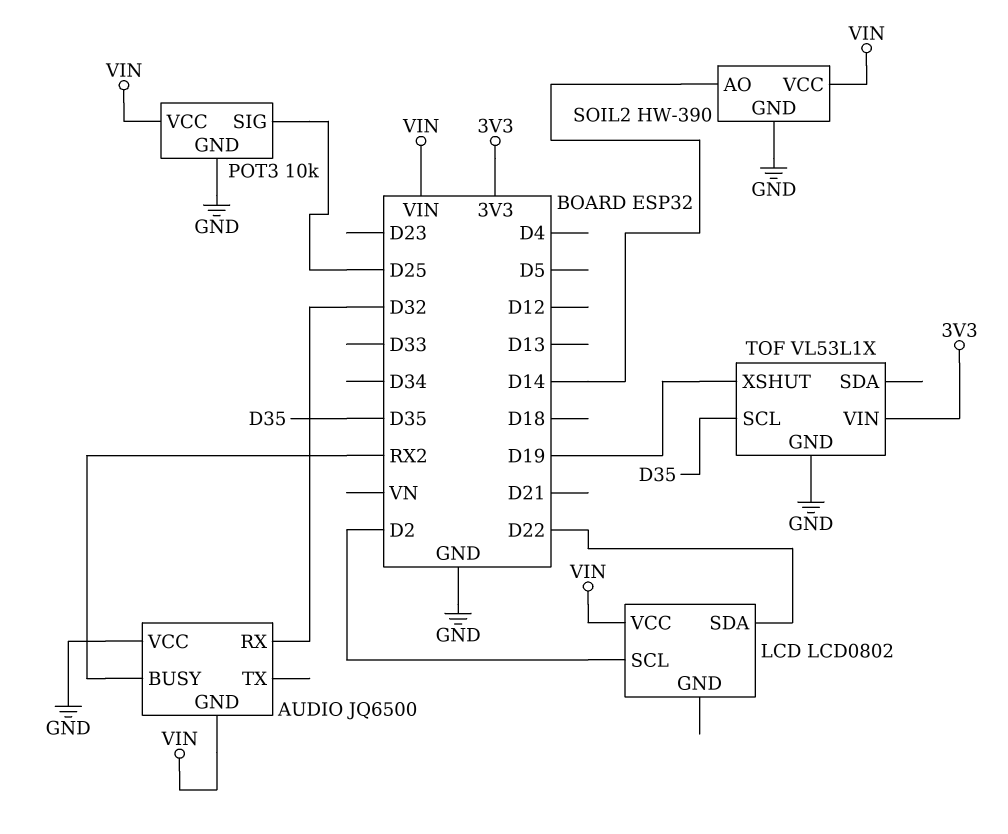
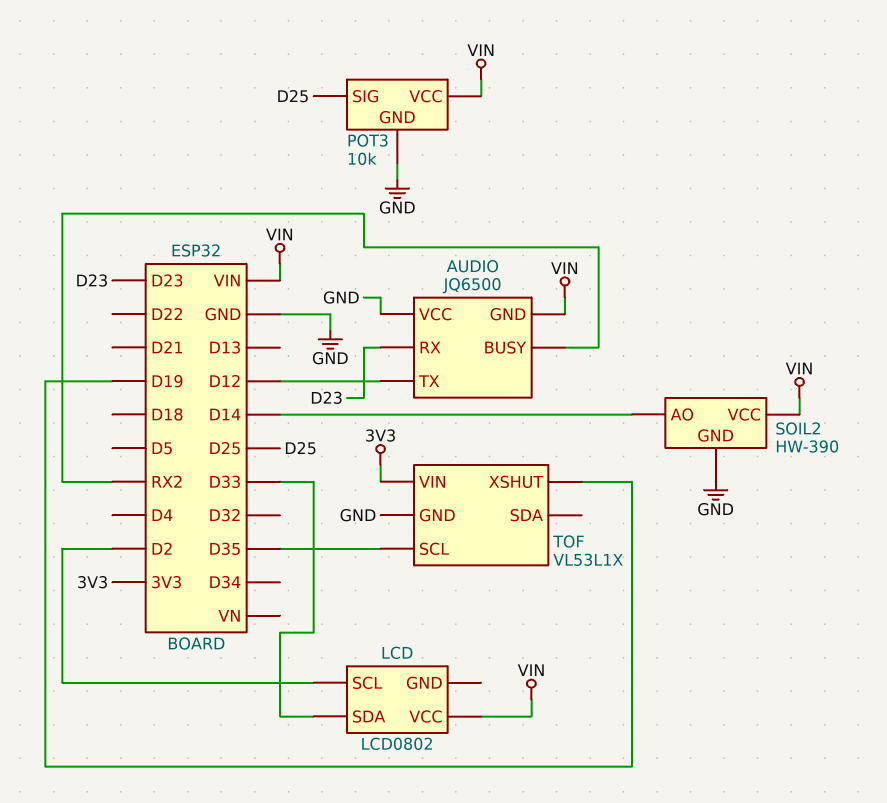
AUDIO pin RX: D32 -> D23
AUDIO pin TX: none -> D12
LCD pin SDA: D22 -> D33

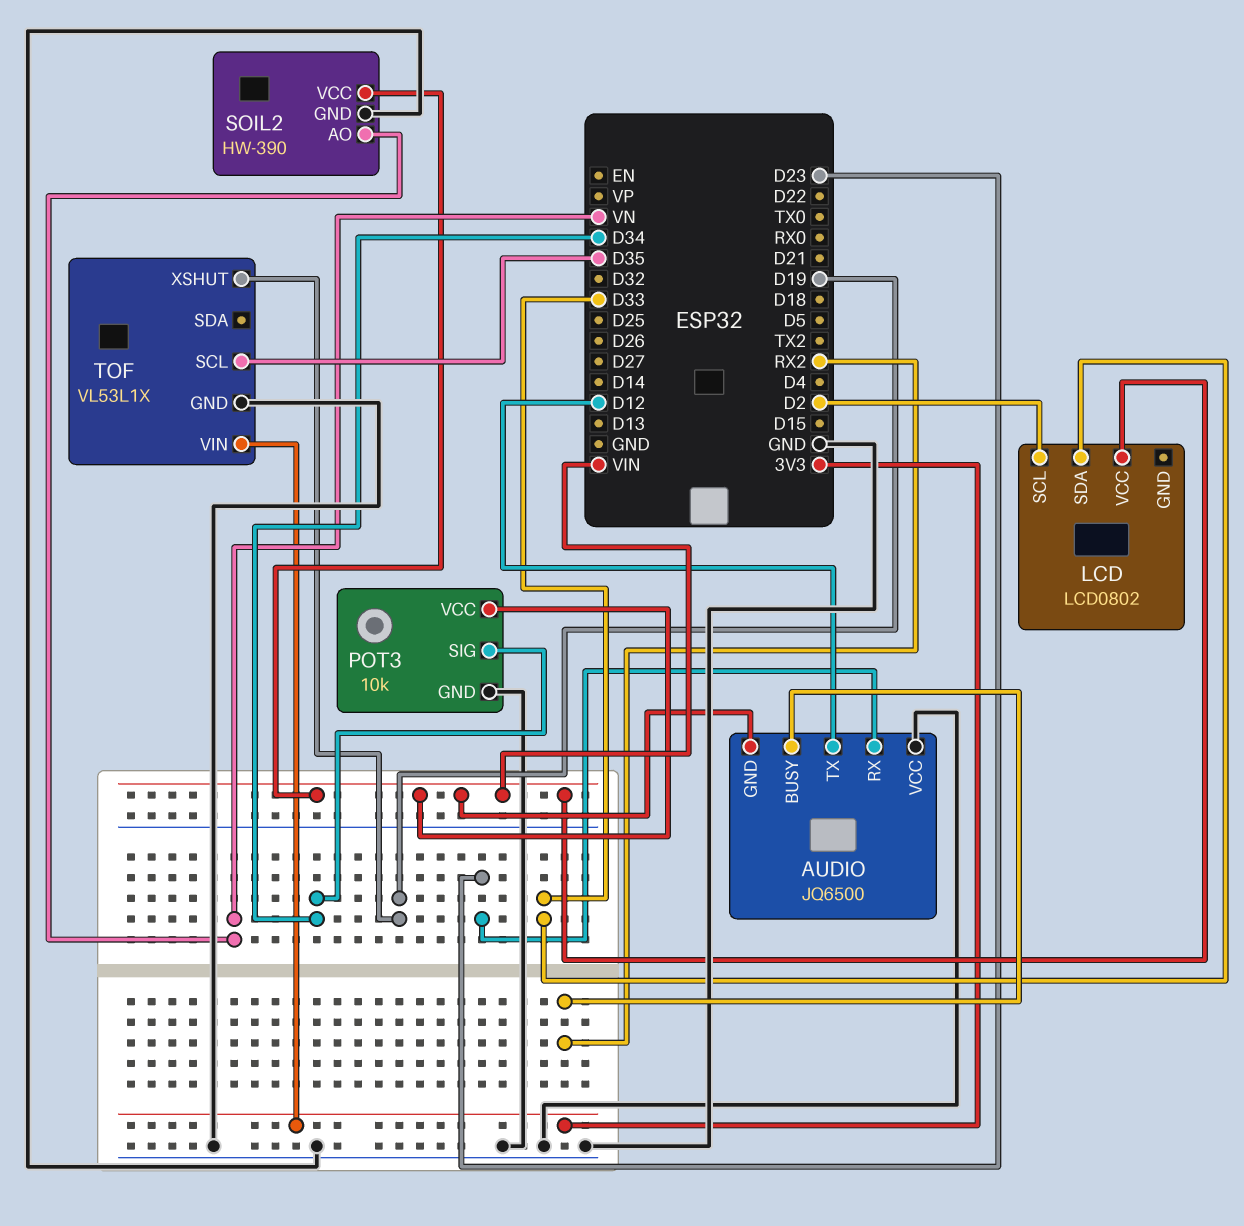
POT3 pin SIG: D25 -> D34
SOIL2 pin AO: D14 -> VN

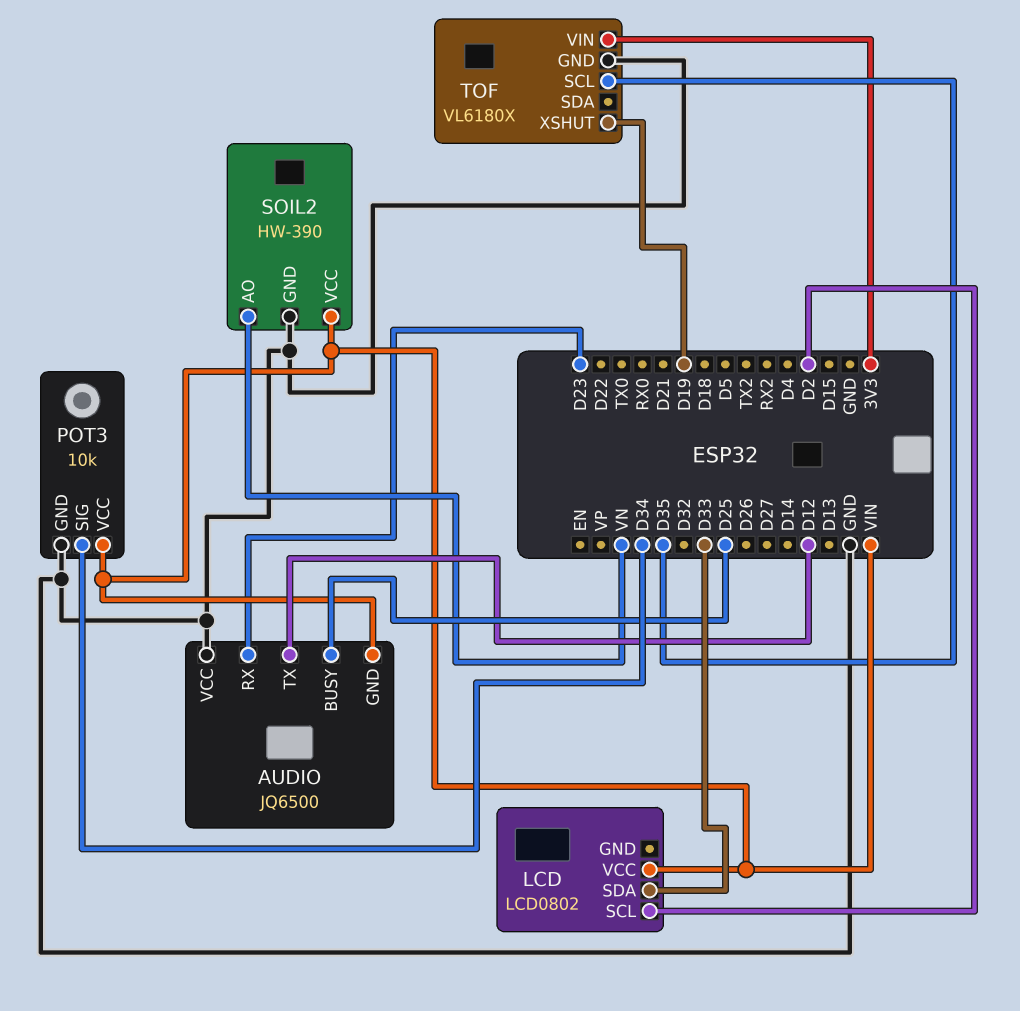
AUDIO pin BUSY: RX2 -> D25
TOF: VL53L1X -> VL6180X

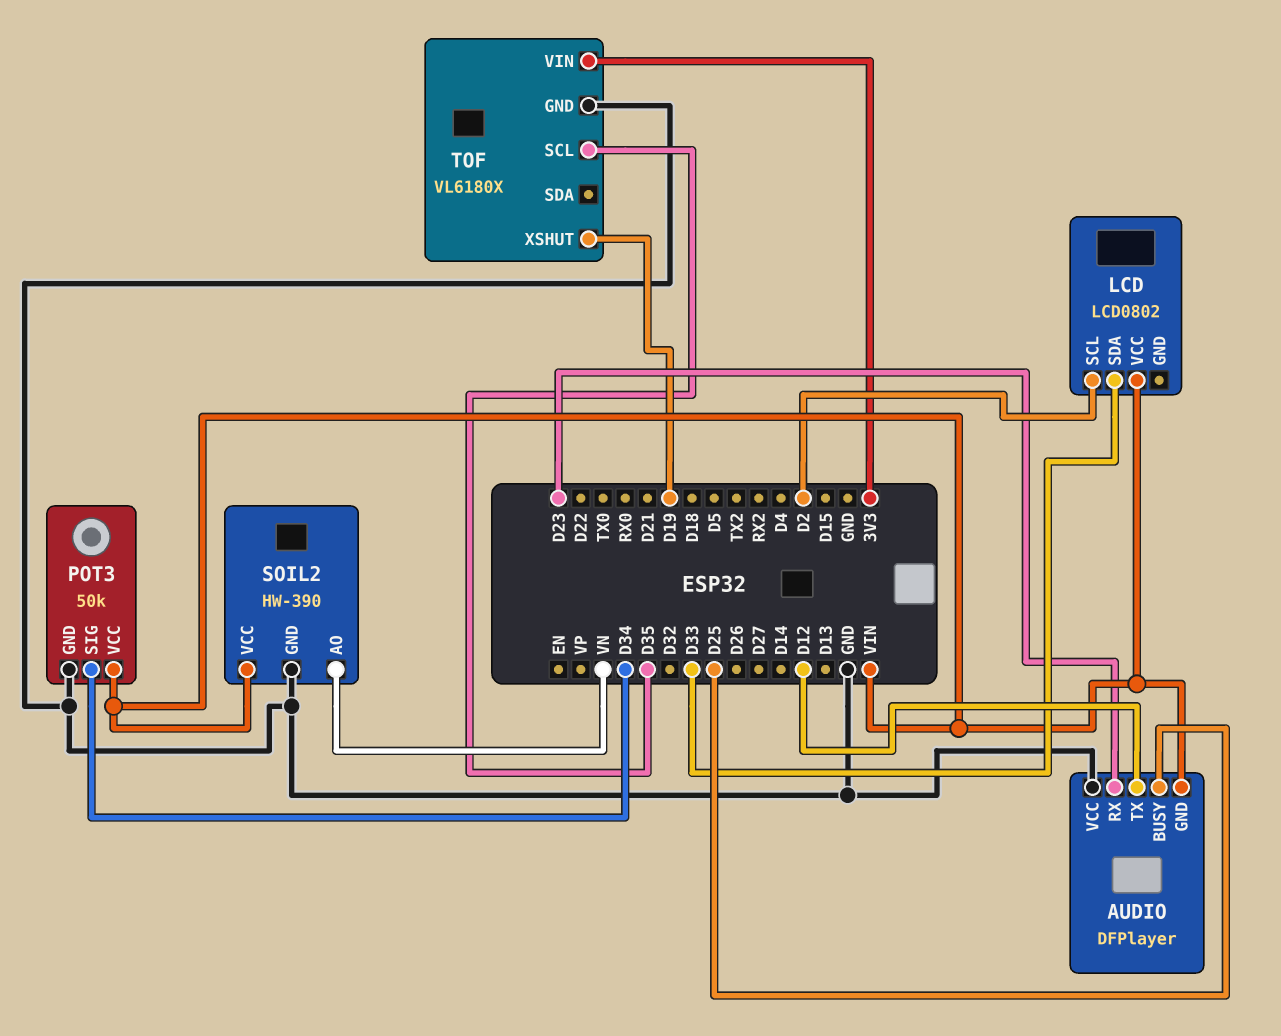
AUDIO: JQ6500 -> DFPlayer
POT3: 10k -> 50k

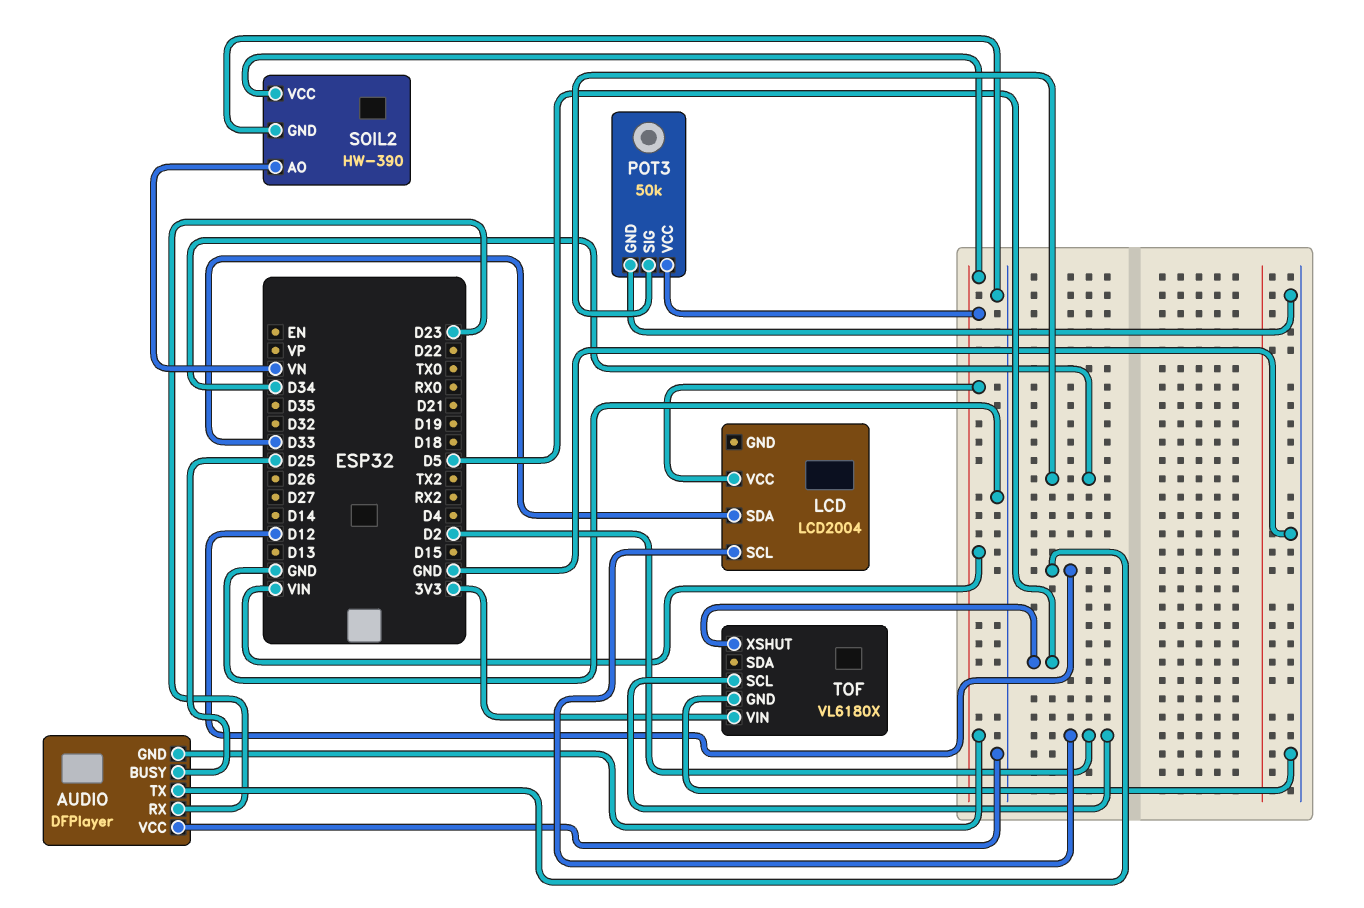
LCD: LCD0802 -> LCD2004
TOF pin SCL: D35 -> D2
TOF pin XSHUT: D19 -> D5

